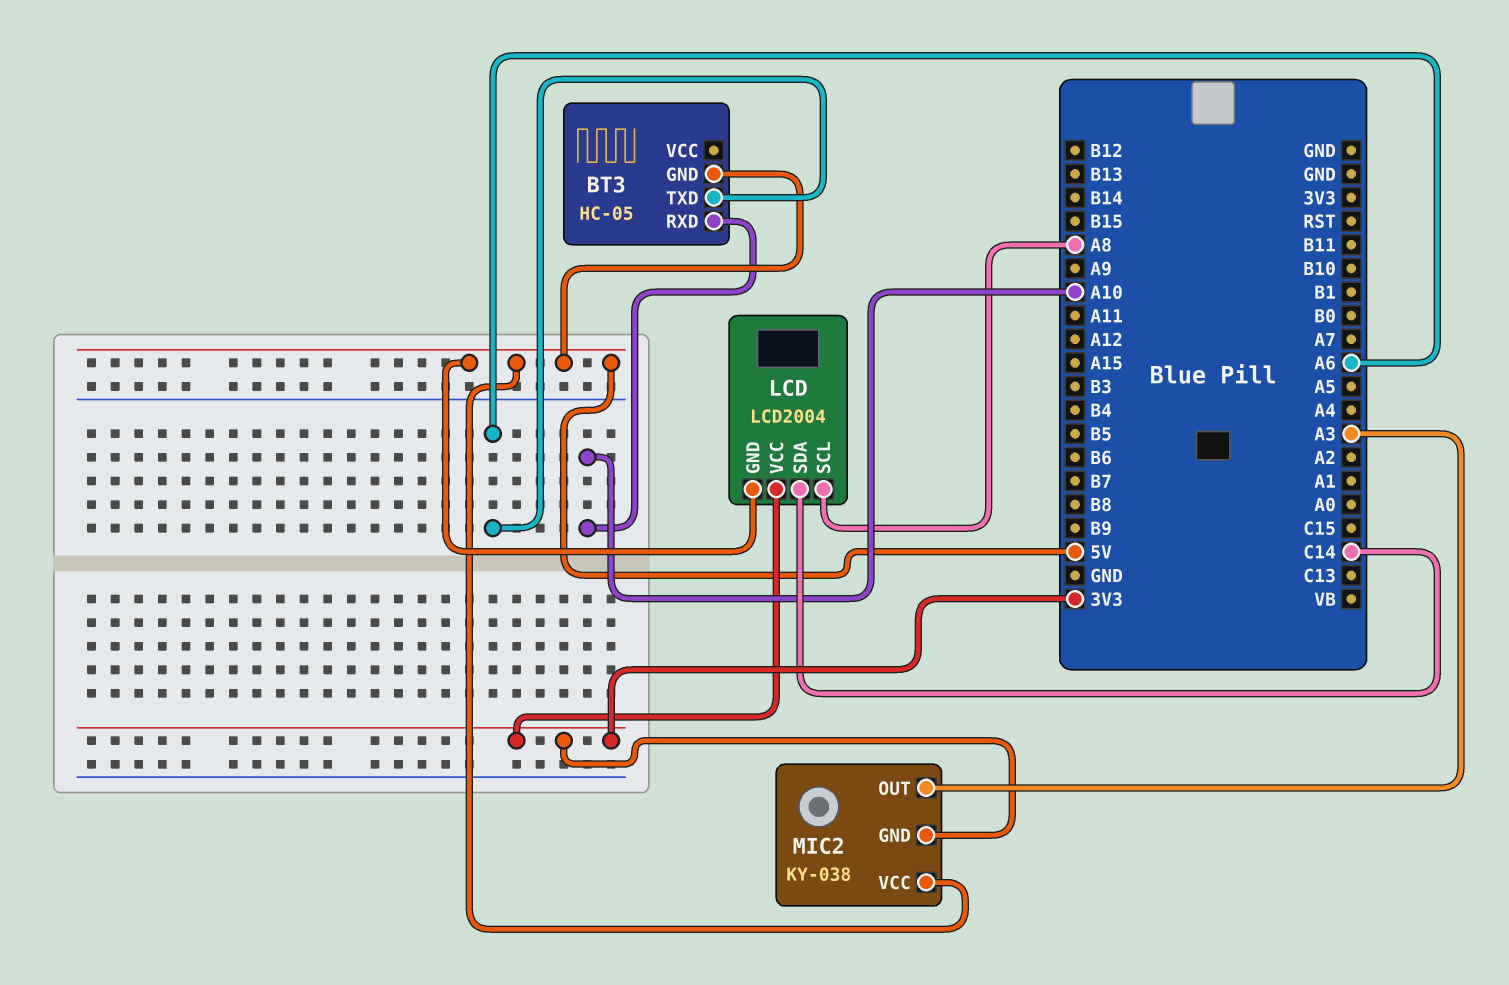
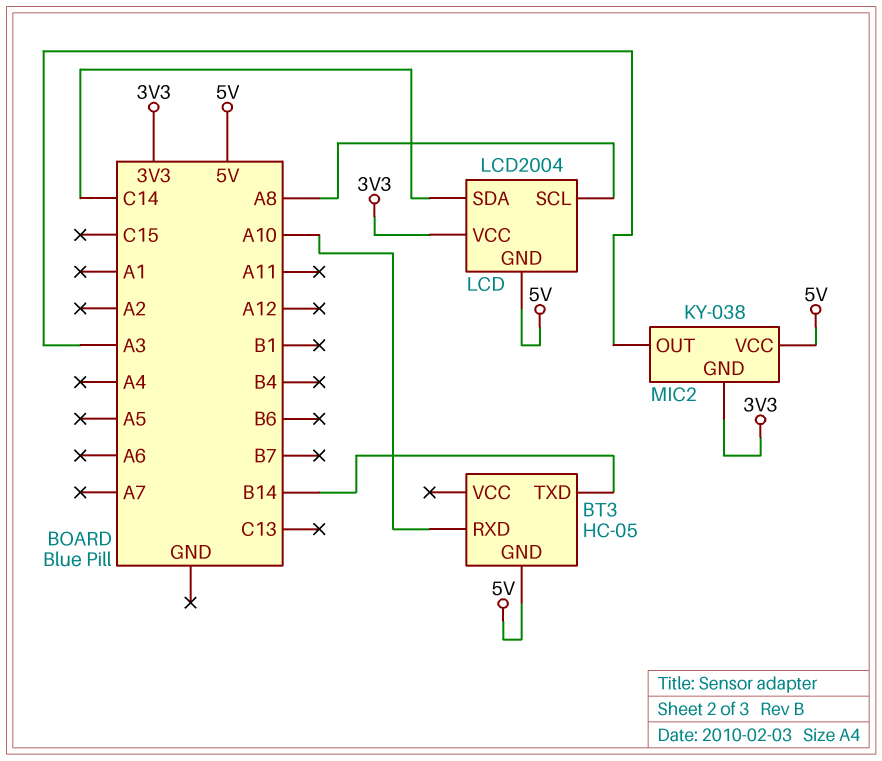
BT3 pin TXD: A6 -> B14

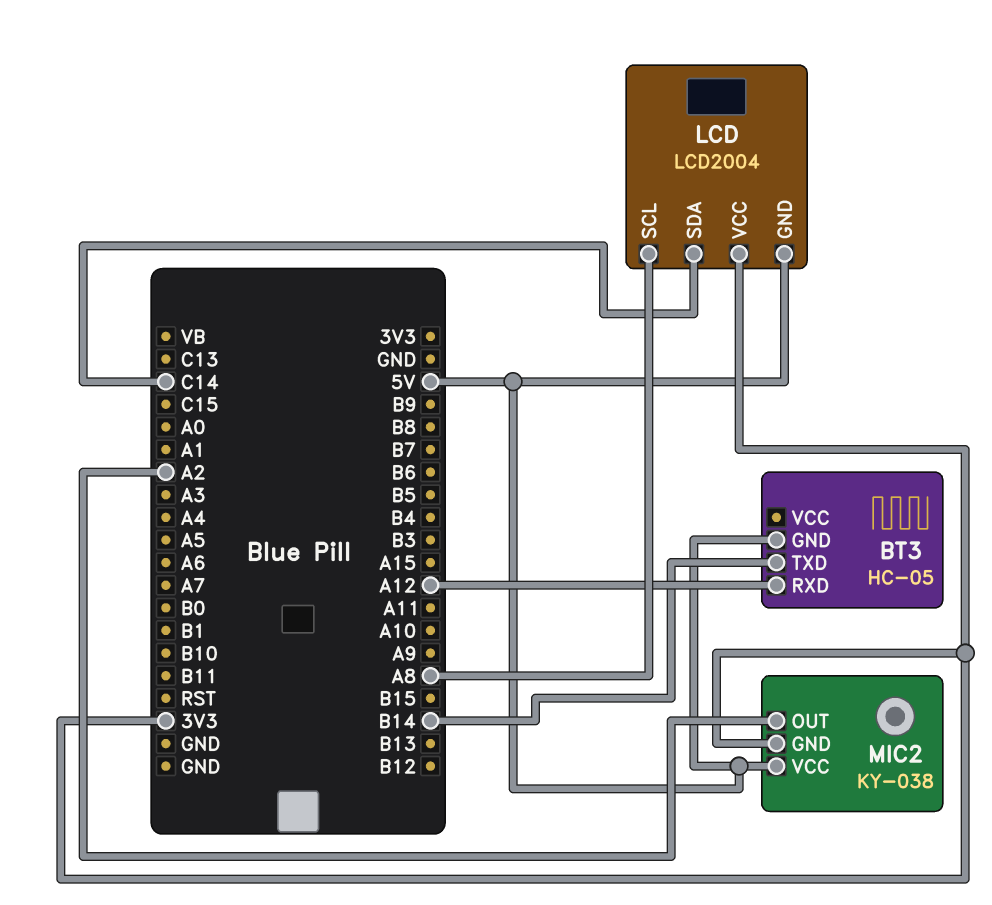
BT3 pin RXD: A10 -> A12
MIC2 pin OUT: A3 -> A2

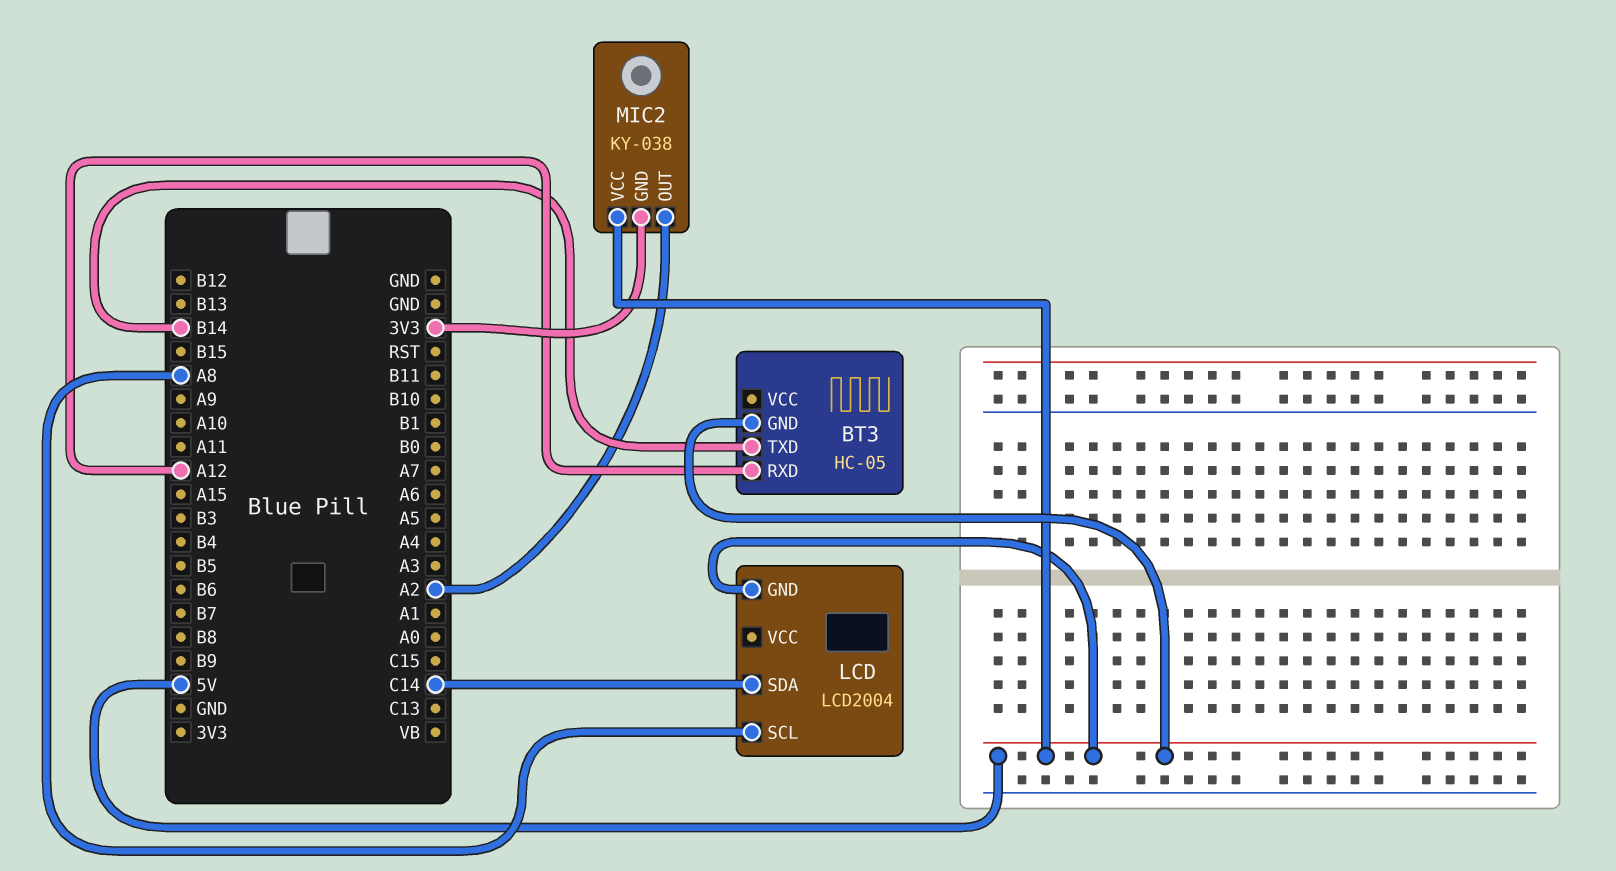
LCD pin VCC: 3V3 -> none

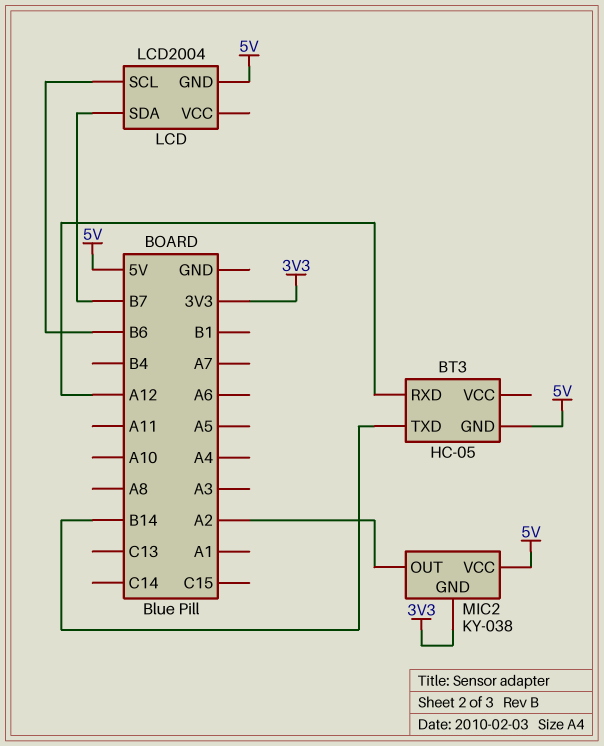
LCD pin SCL: A8 -> B6
LCD pin SDA: C14 -> B7

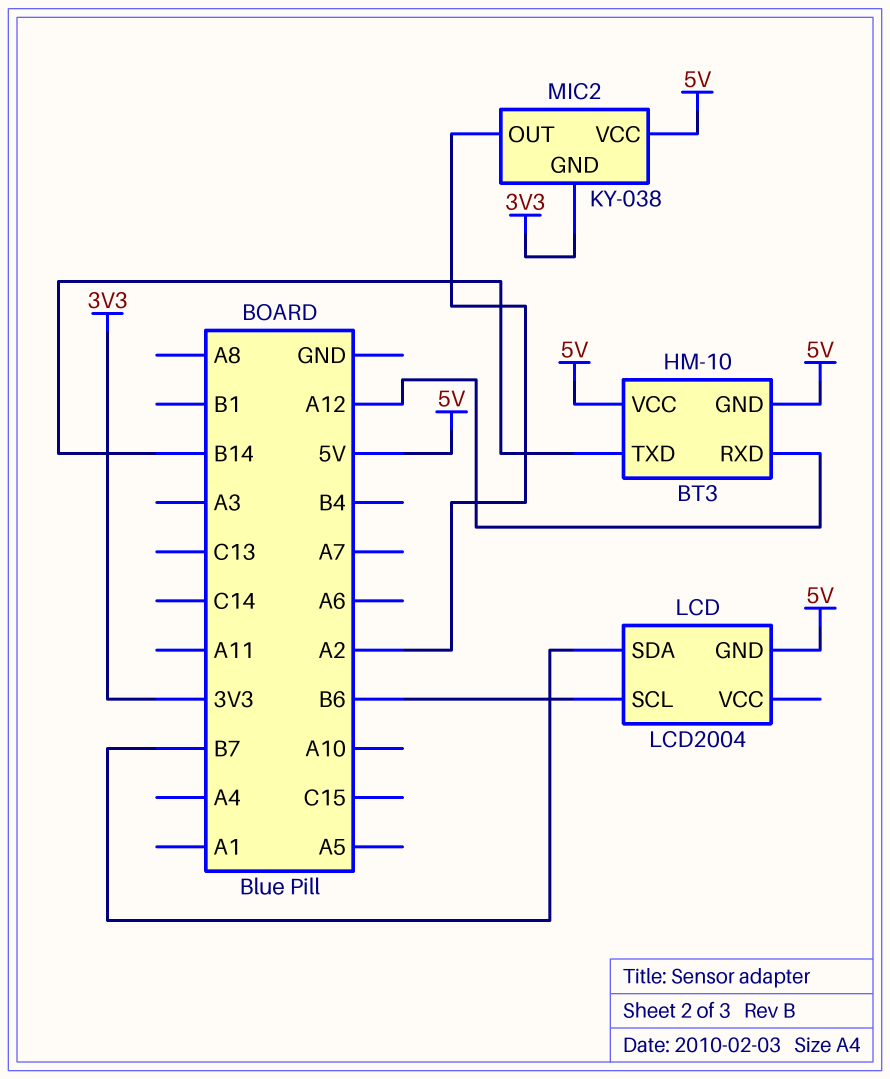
BT3: HC-05 -> HM-10
BT3 pin VCC: none -> 5V

